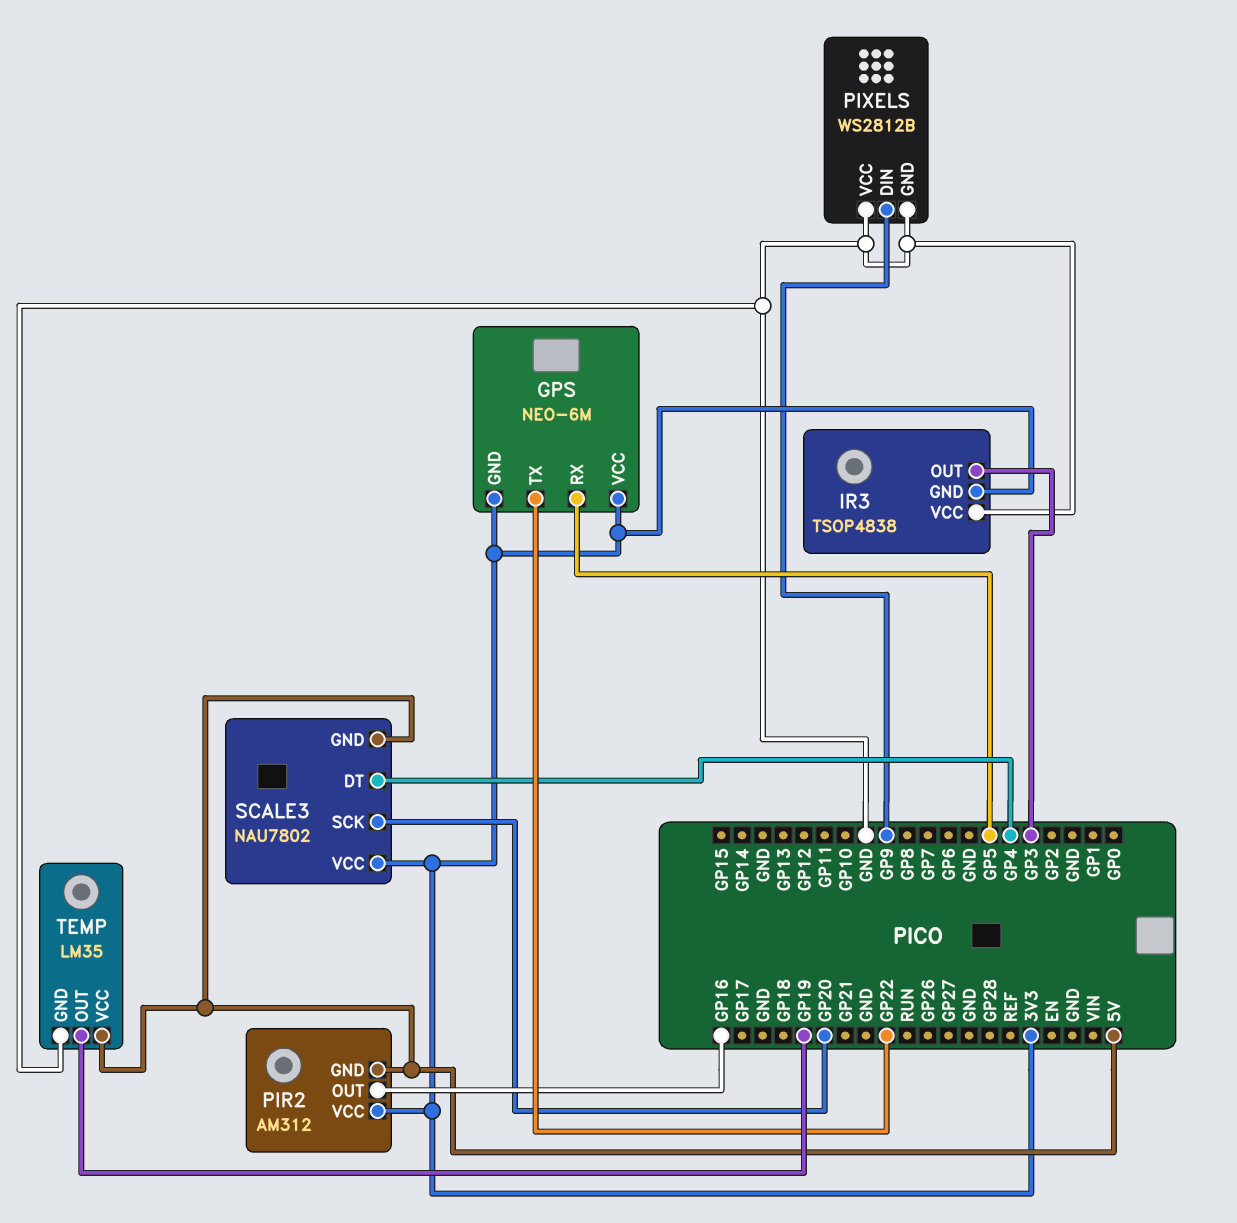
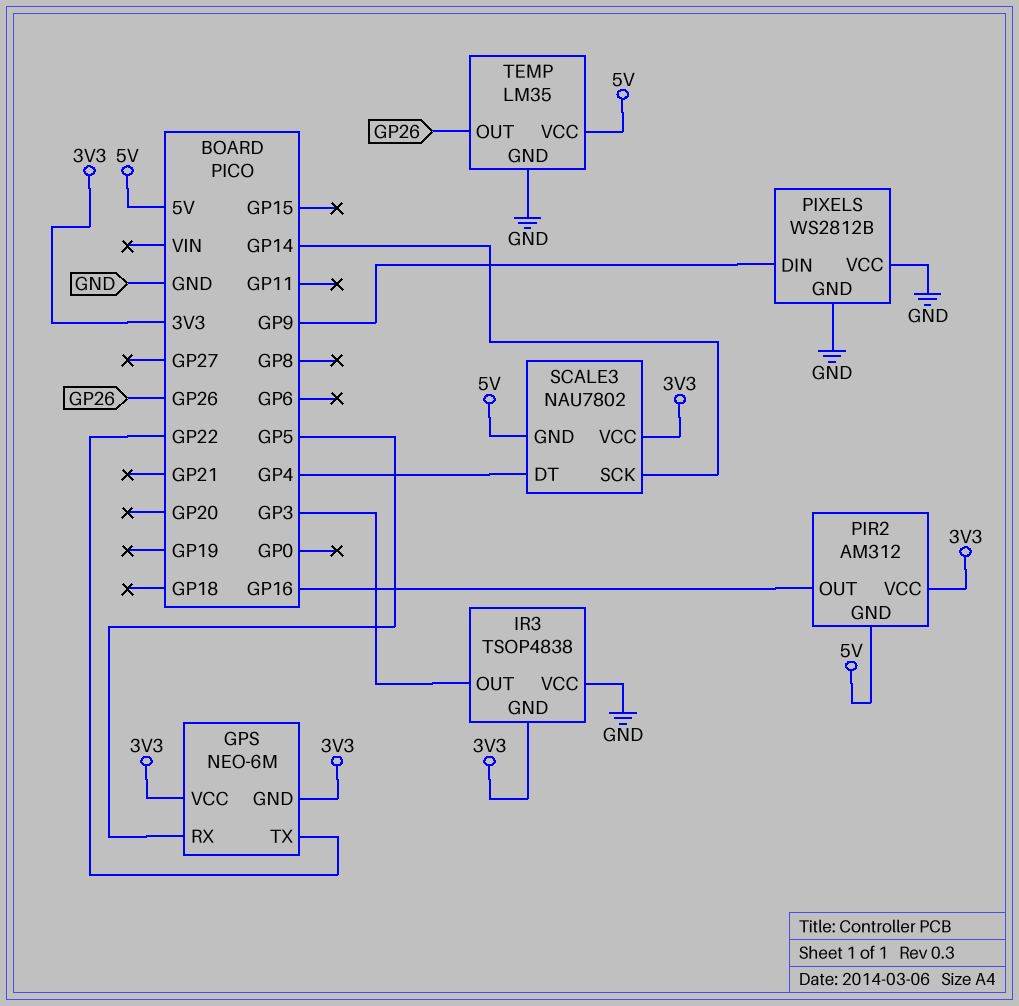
SCALE3 pin SCK: GP20 -> GP14
TEMP pin OUT: GP19 -> GP26

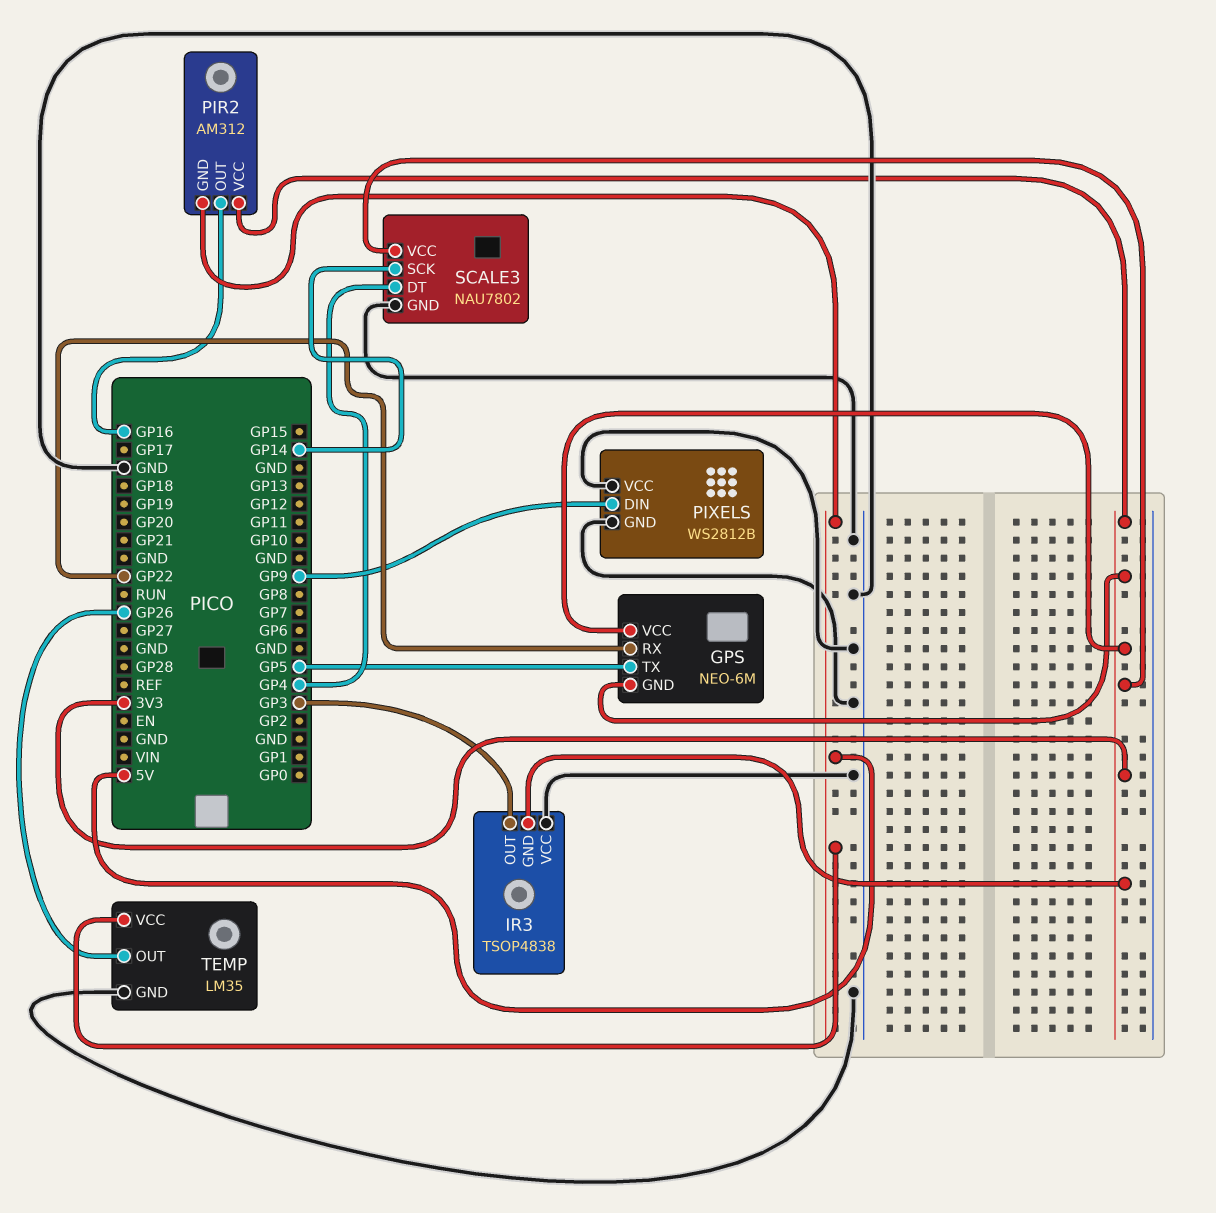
GPS pin RX: GP5 -> GP22
GPS pin TX: GP22 -> GP5
SCALE3 pin GND: 5V -> GND

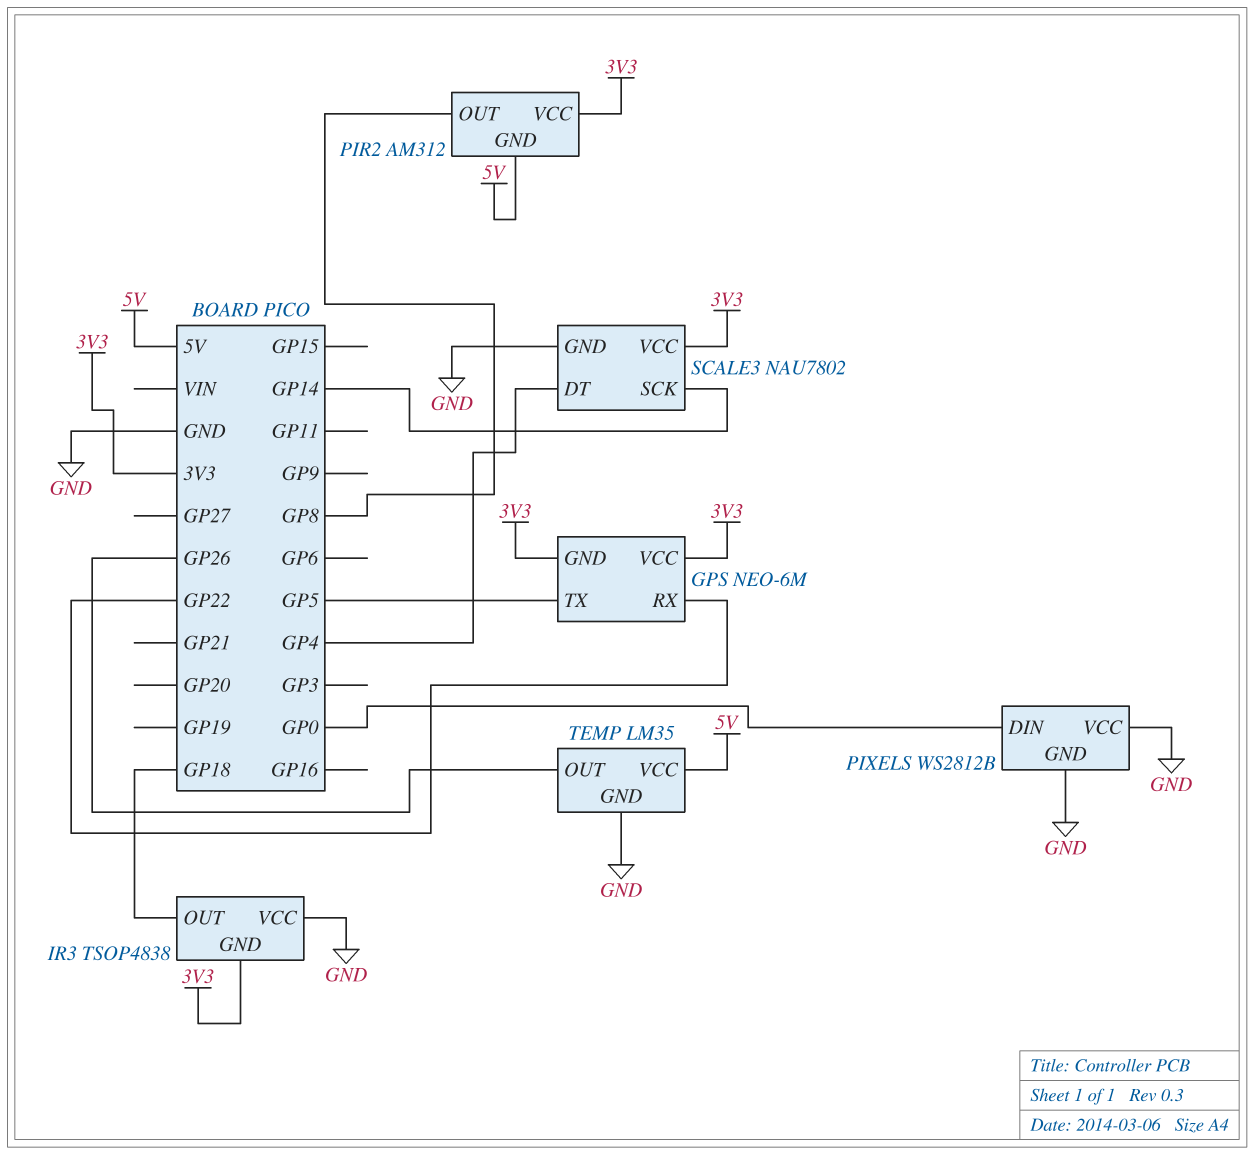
IR3 pin OUT: GP3 -> GP18
PIR2 pin OUT: GP16 -> GP8
PIXELS pin DIN: GP9 -> GP0

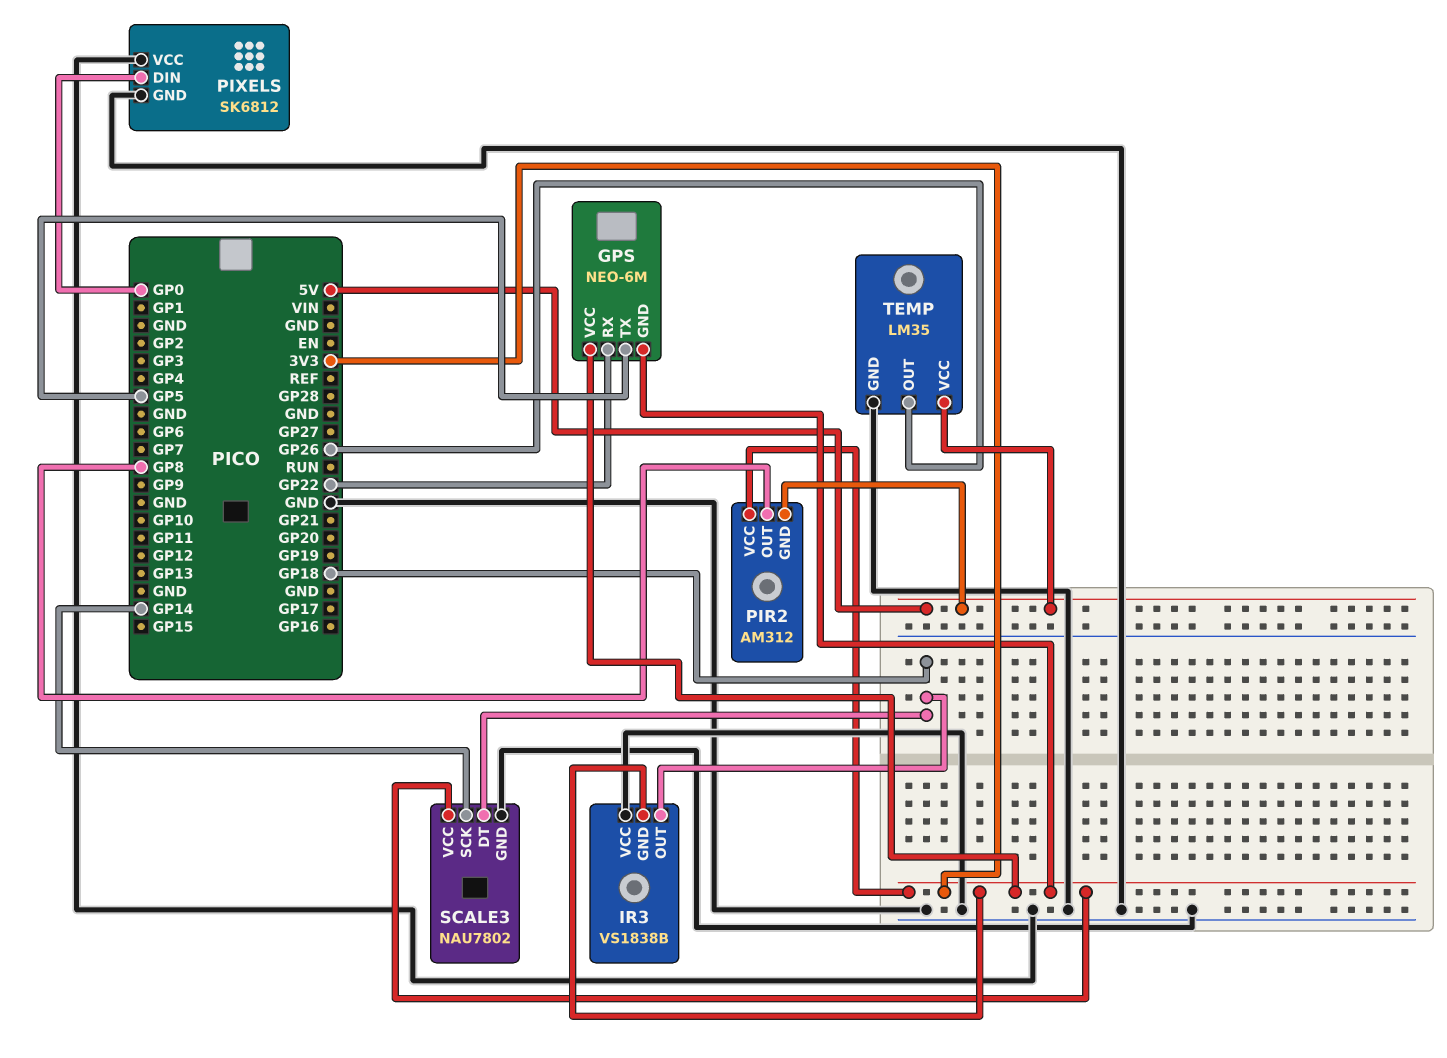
IR3: TSOP4838 -> VS1838B
PIXELS: WS2812B -> SK6812
SCALE3 pin DT: GP4 -> GP18

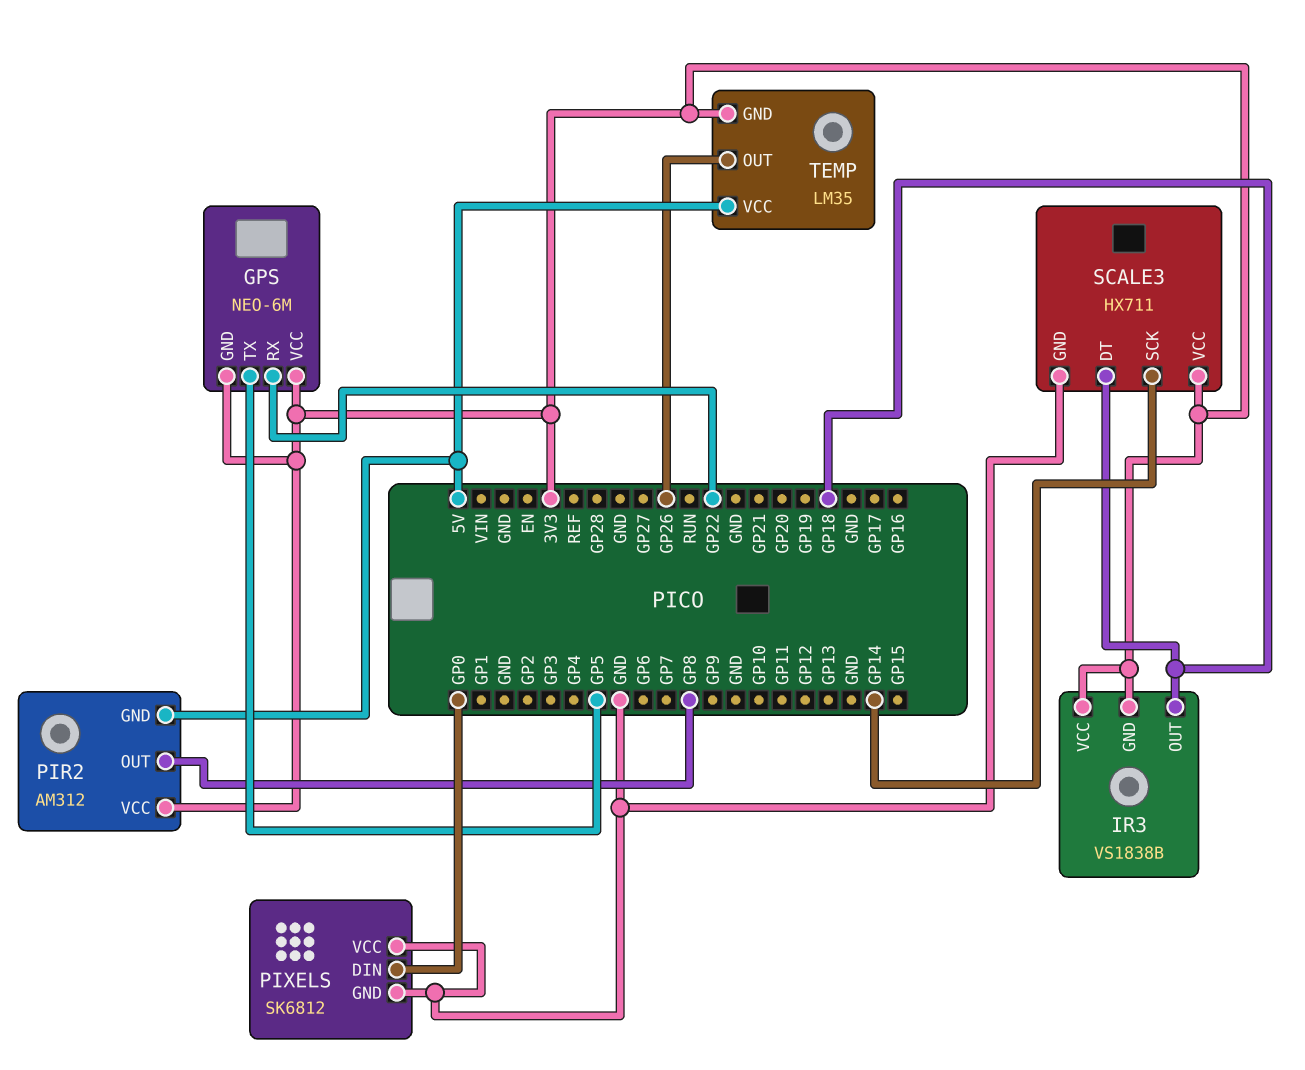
IR3 pin VCC: GND -> 3V3
SCALE3: NAU7802 -> HX711
TEMP pin GND: GND -> 3V3

